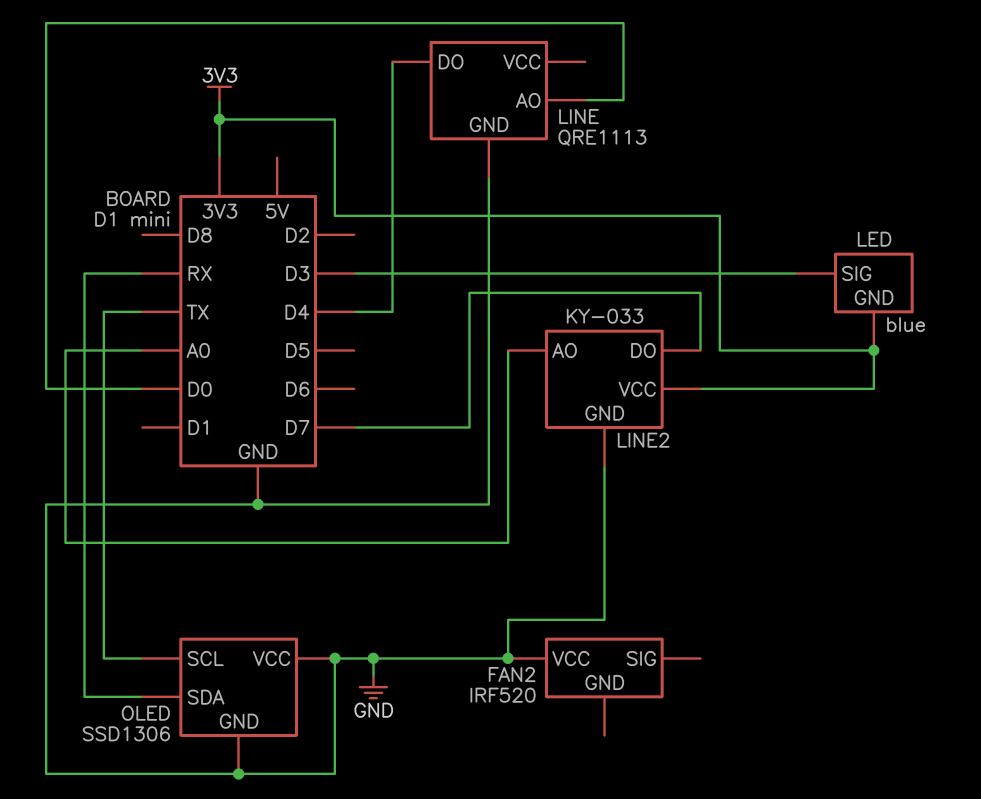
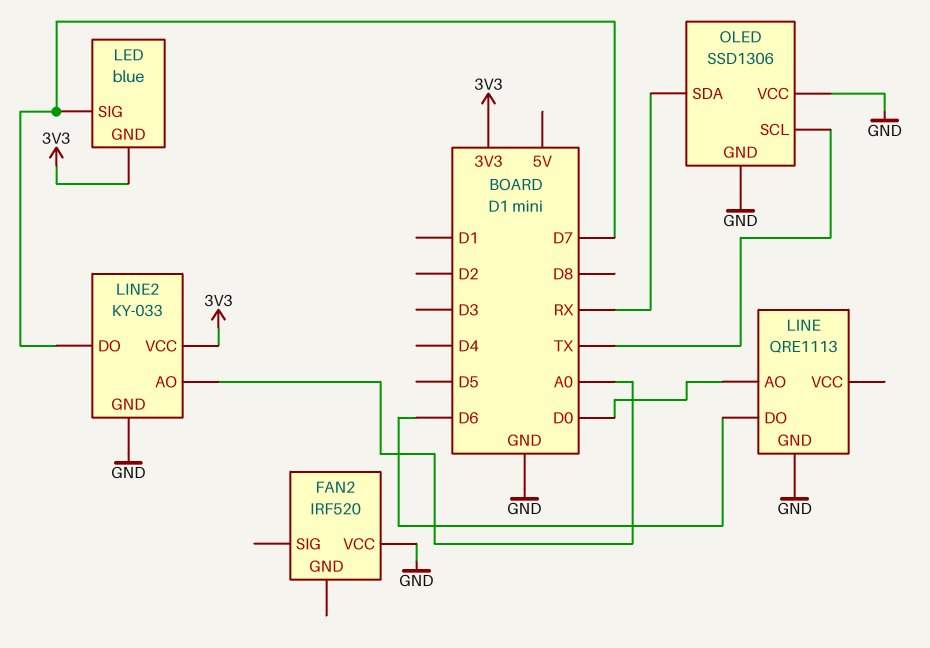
LED pin SIG: D3 -> D7
LINE pin DO: D4 -> D6

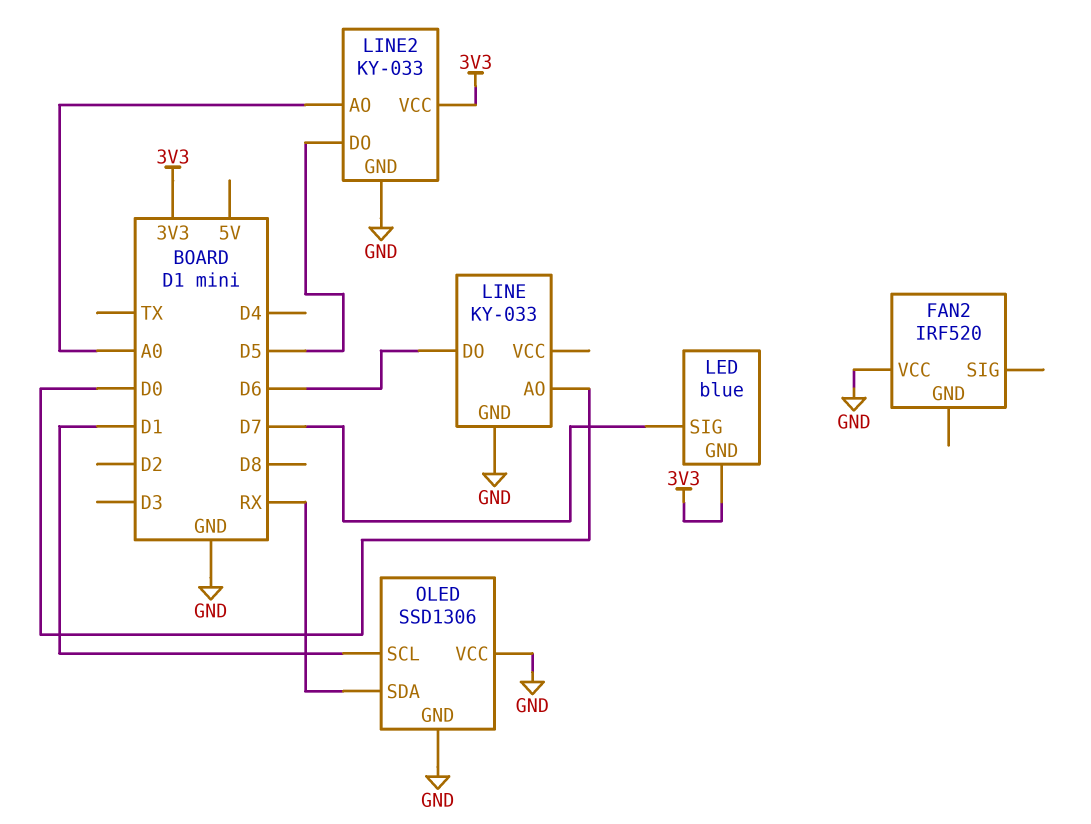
LINE: QRE1113 -> KY-033
LINE2 pin DO: D7 -> D5
OLED pin SCL: TX -> D1

